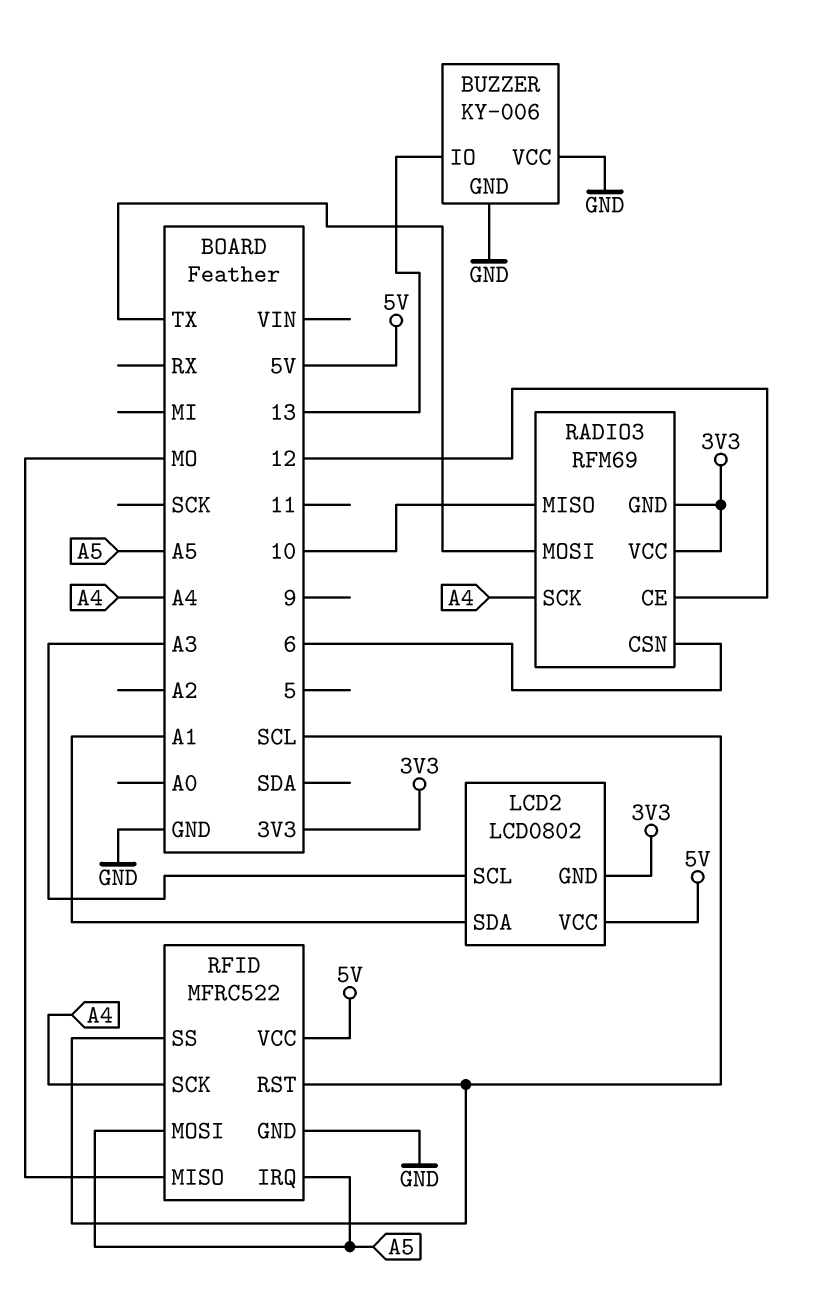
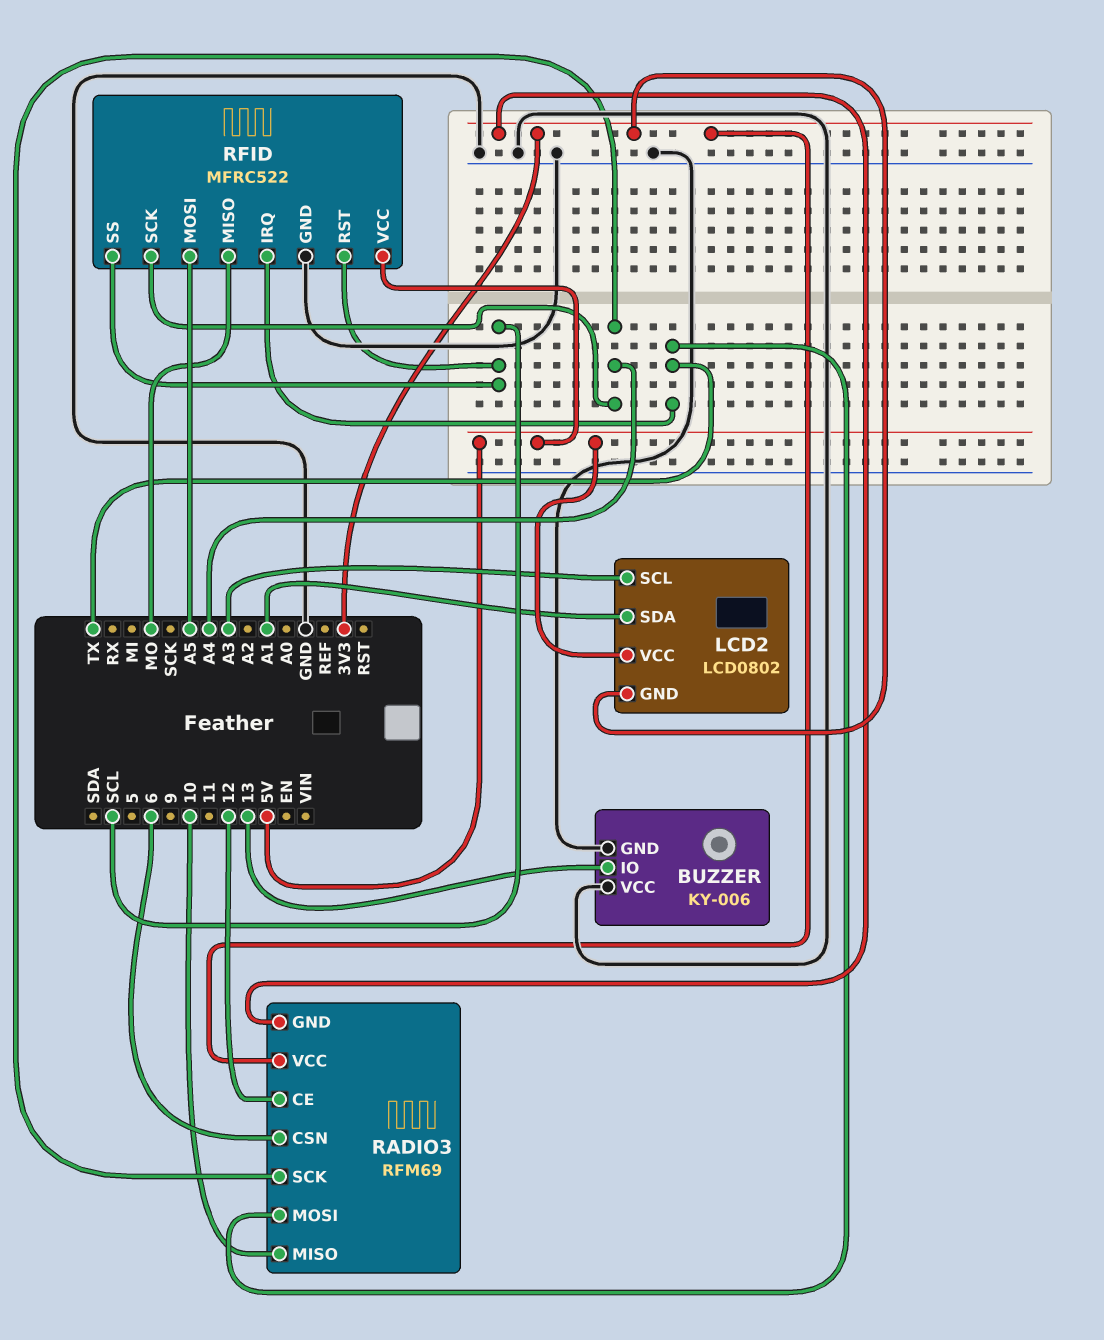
RFID pin IRQ: A5 -> TX

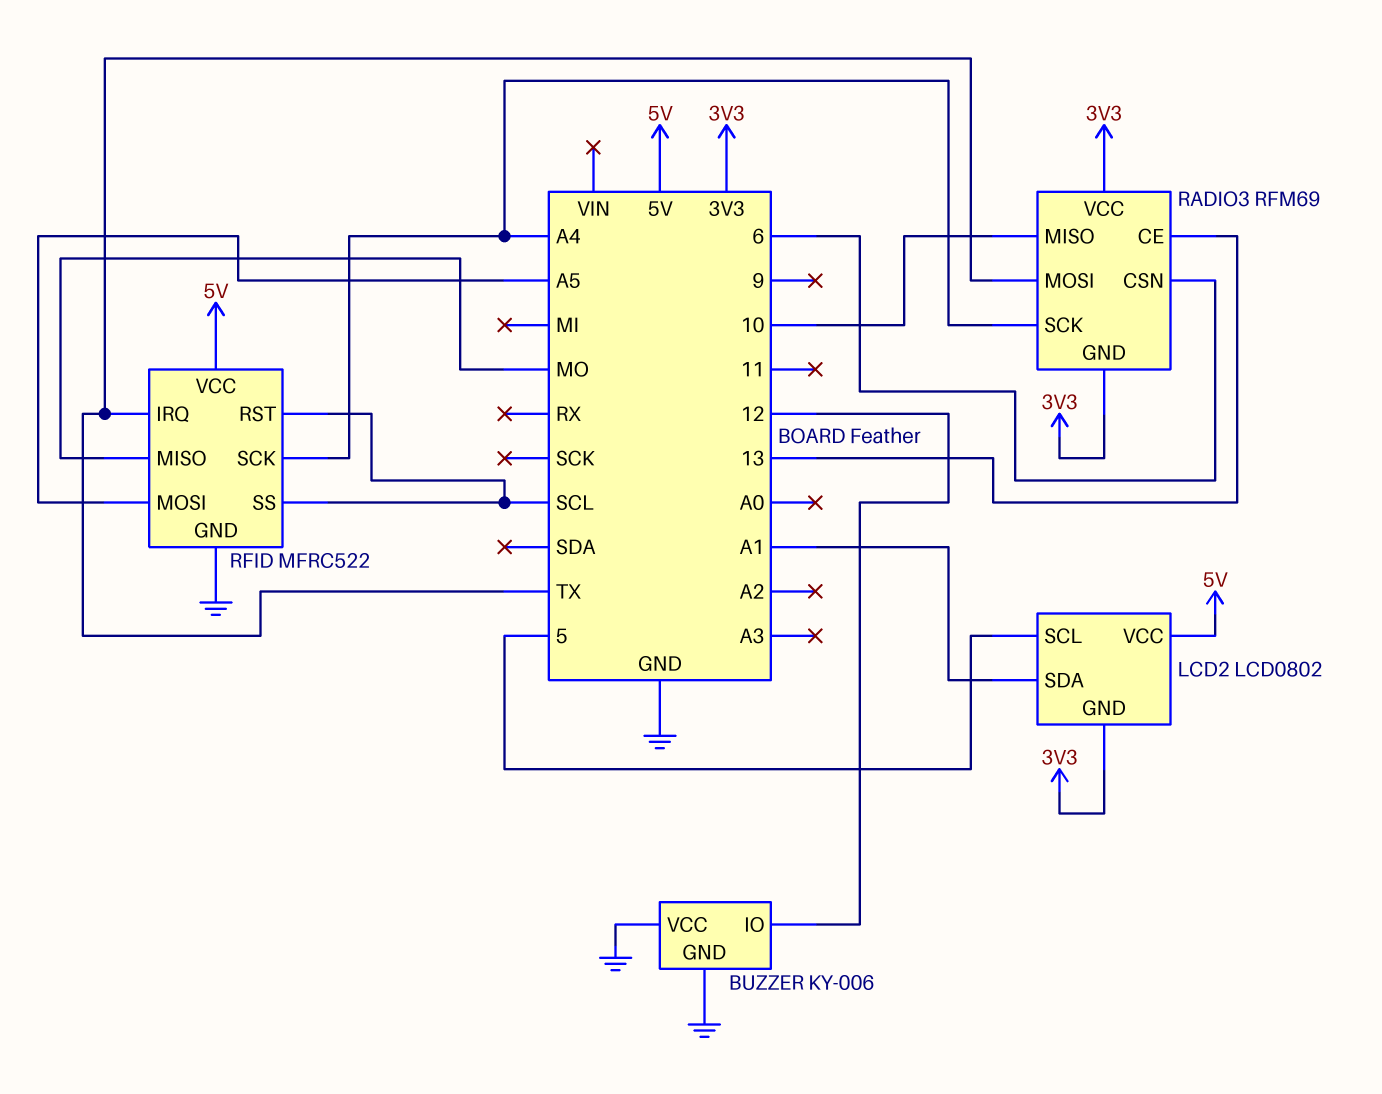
BUZZER pin IO: 13 -> 12
LCD2 pin SCL: A3 -> 5
RADIO3 pin CE: 12 -> 13

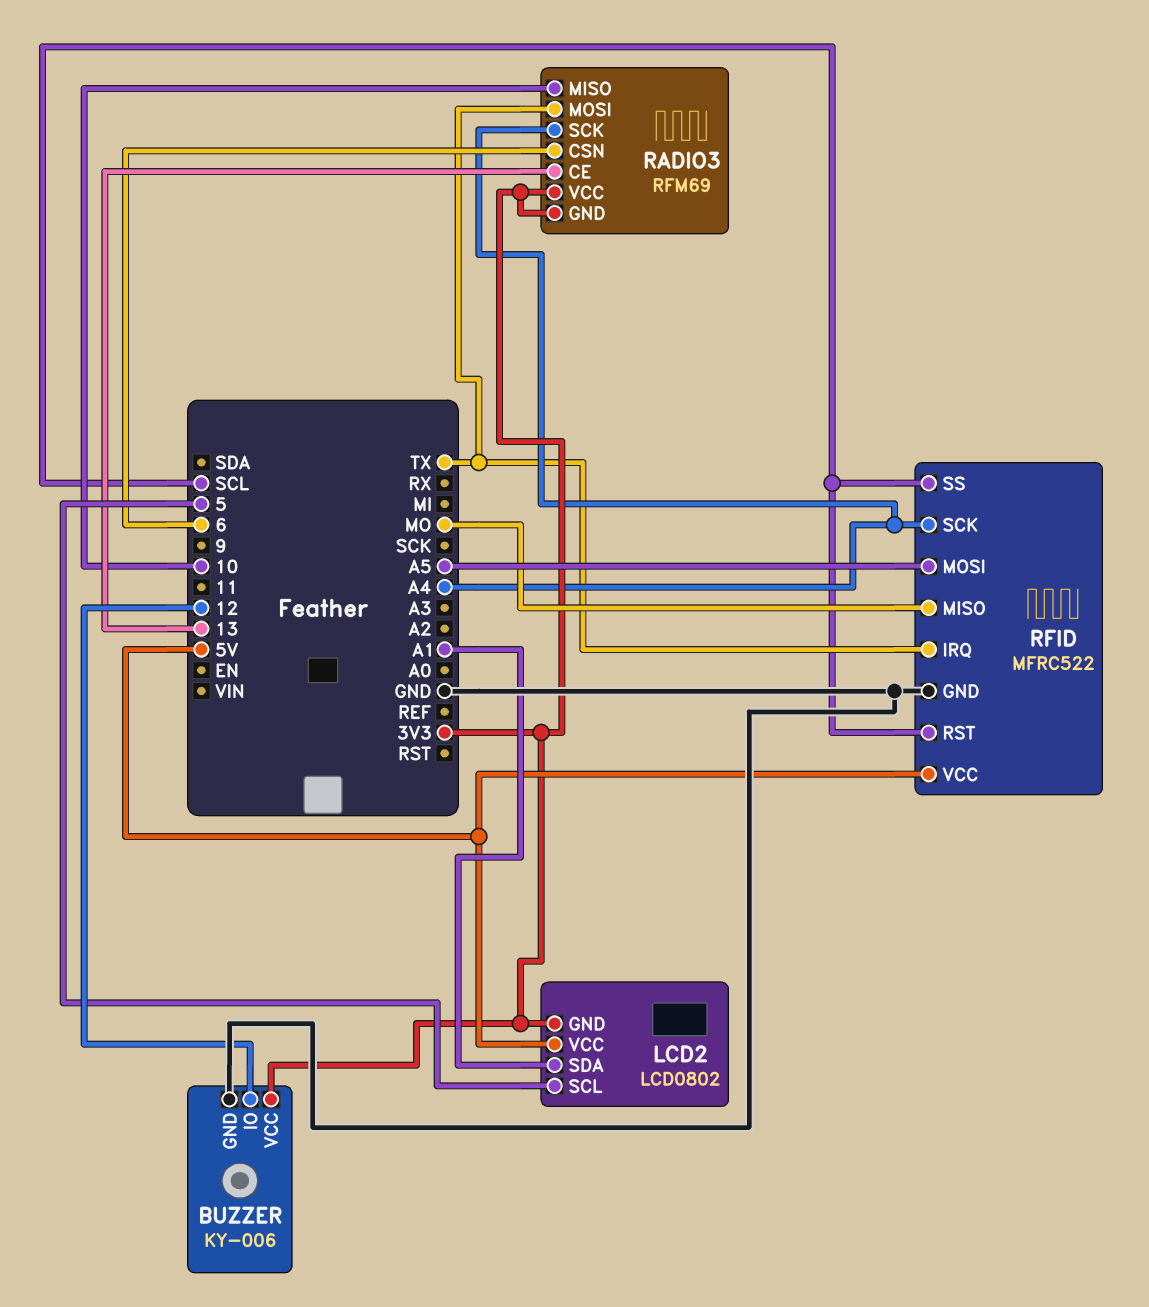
BUZZER pin VCC: GND -> 3V3

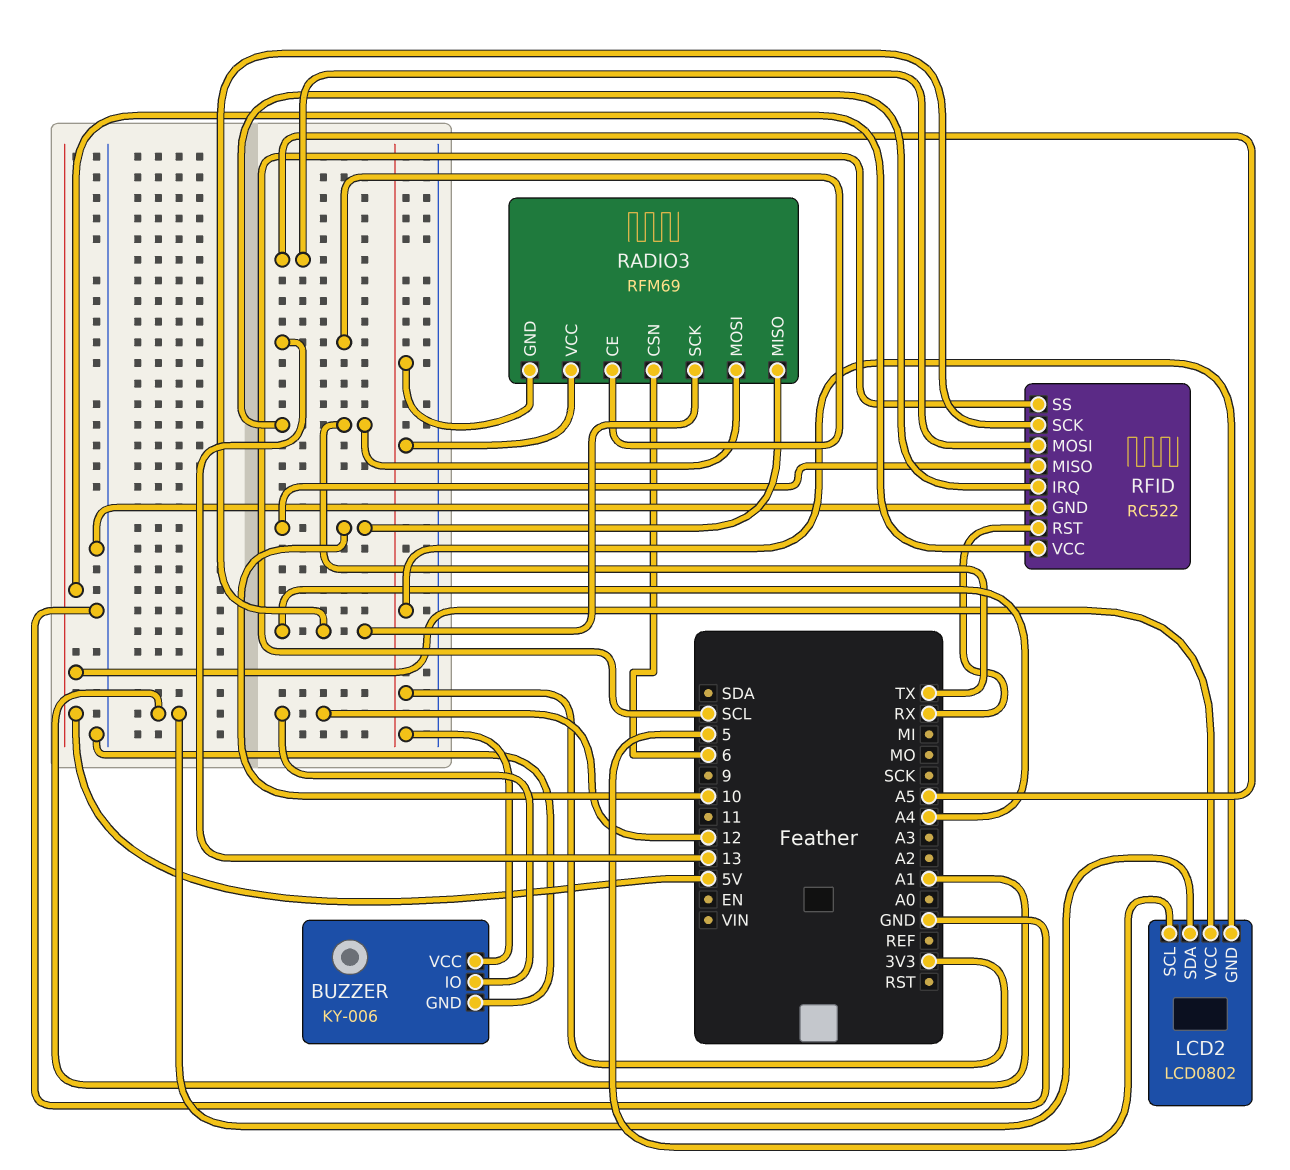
RFID: MFRC522 -> RC522
RFID pin MISO: MO -> 10
RFID pin RST: SCL -> RX

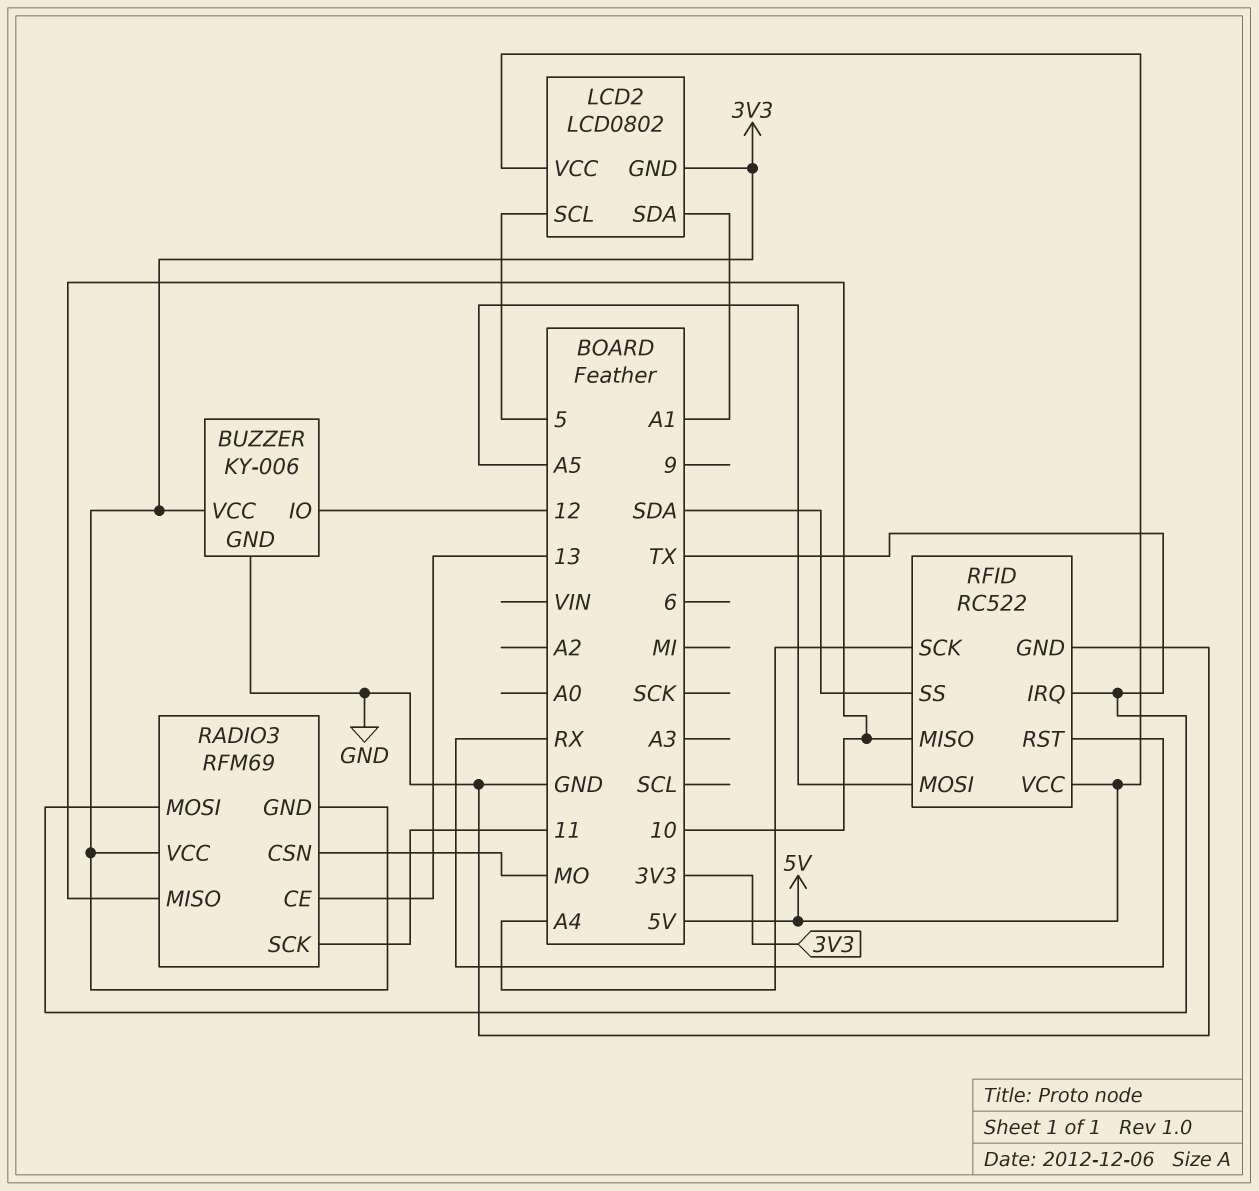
RADIO3 pin CSN: 6 -> MO
RADIO3 pin SCK: A4 -> 11
RFID pin SS: SCL -> SDA

